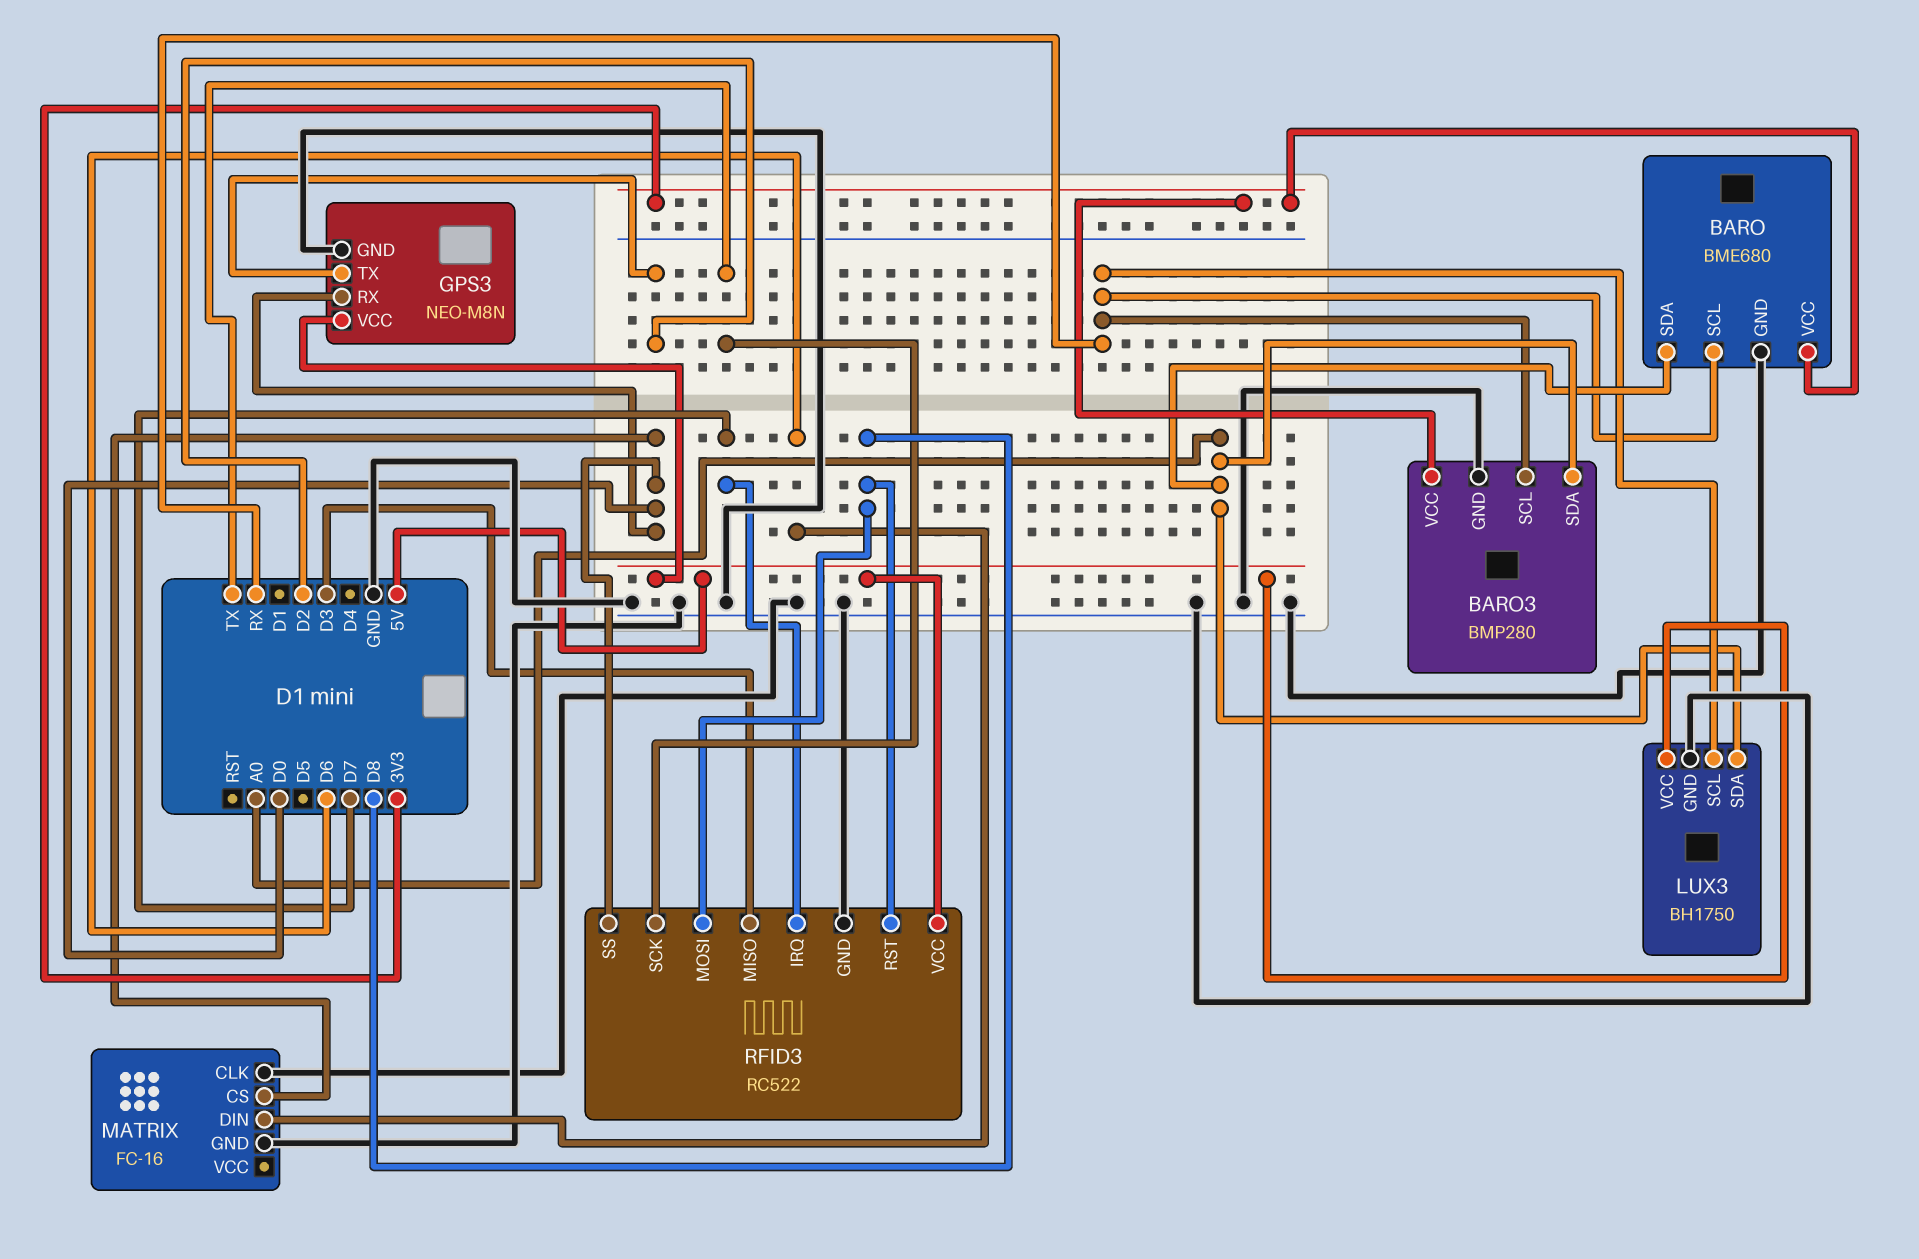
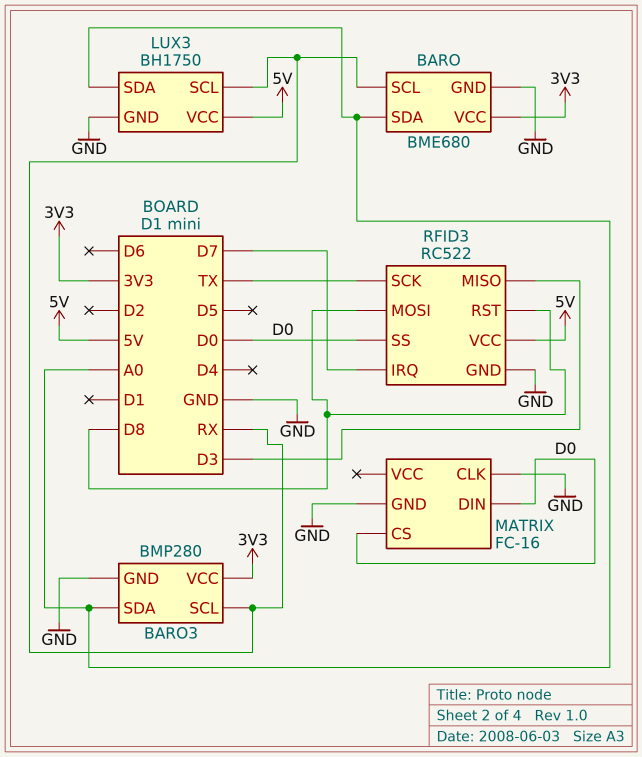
GPS3: NEO-M8N -> none
GPS3 pin GND: GND -> none
GPS3 pin RX: D0 -> none
GPS3 pin TX: D2 -> none
GPS3 pin VCC: 5V -> none
MATRIX pin DIN: D6 -> D0

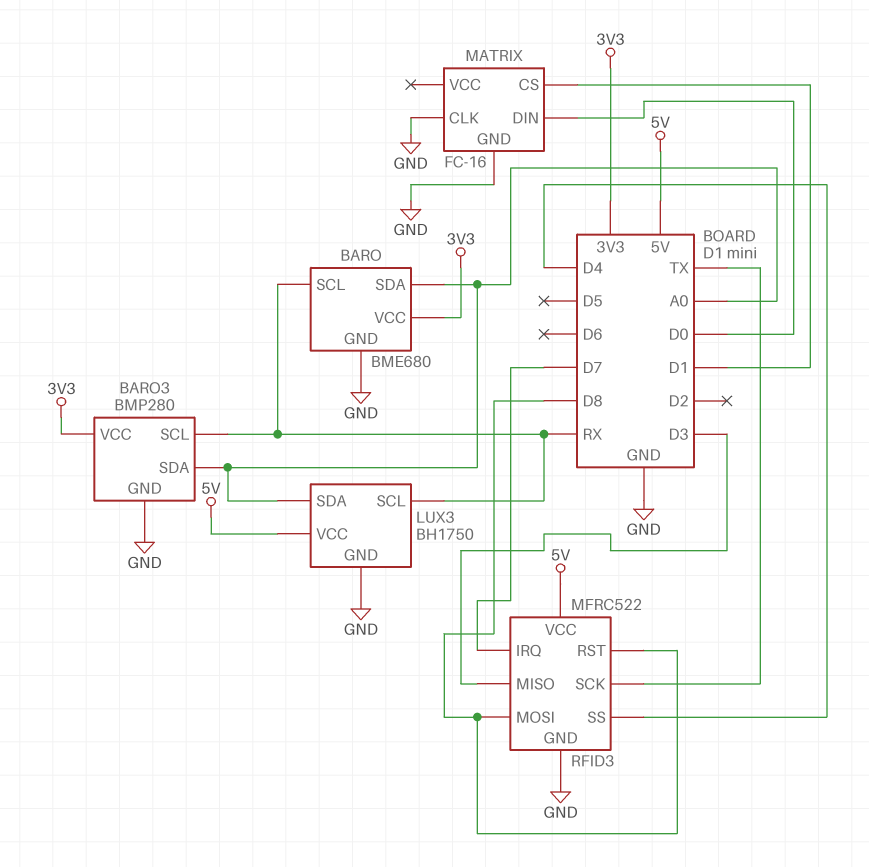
MATRIX pin CS: D0 -> D1
RFID3: RC522 -> MFRC522
RFID3 pin SS: D0 -> D4

